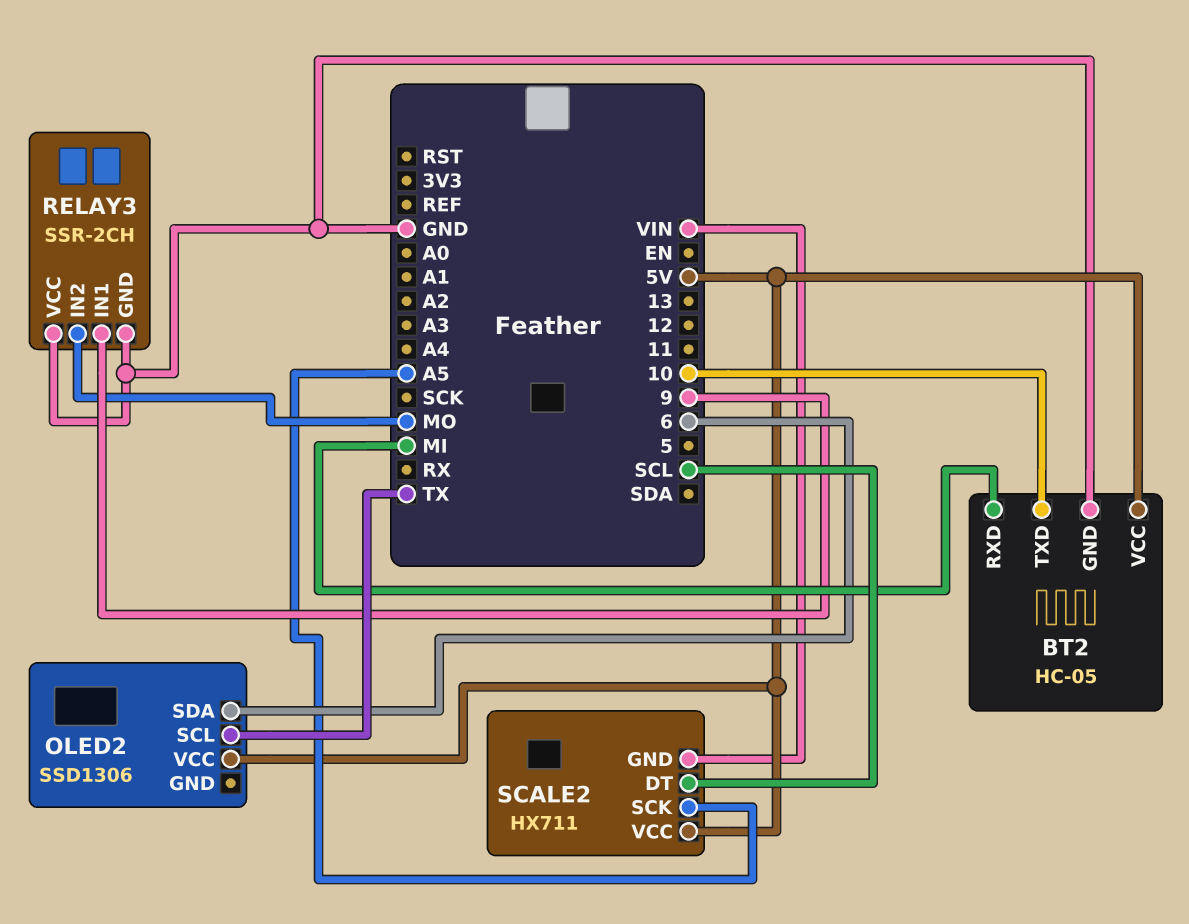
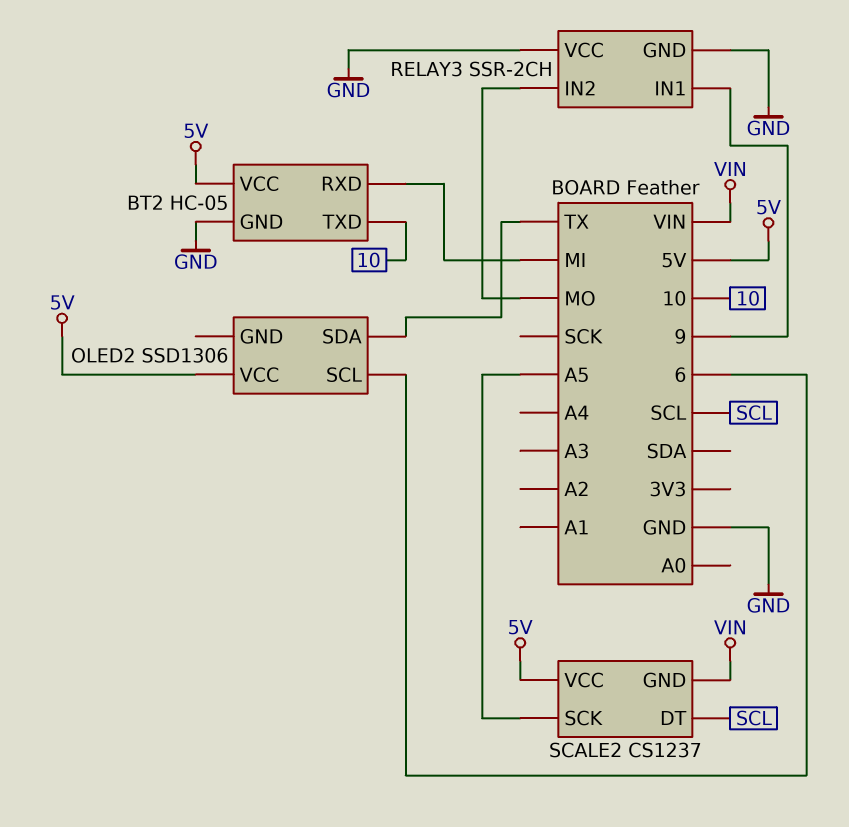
OLED2 pin SCL: TX -> 6
OLED2 pin SDA: 6 -> TX
SCALE2: HX711 -> CS1237

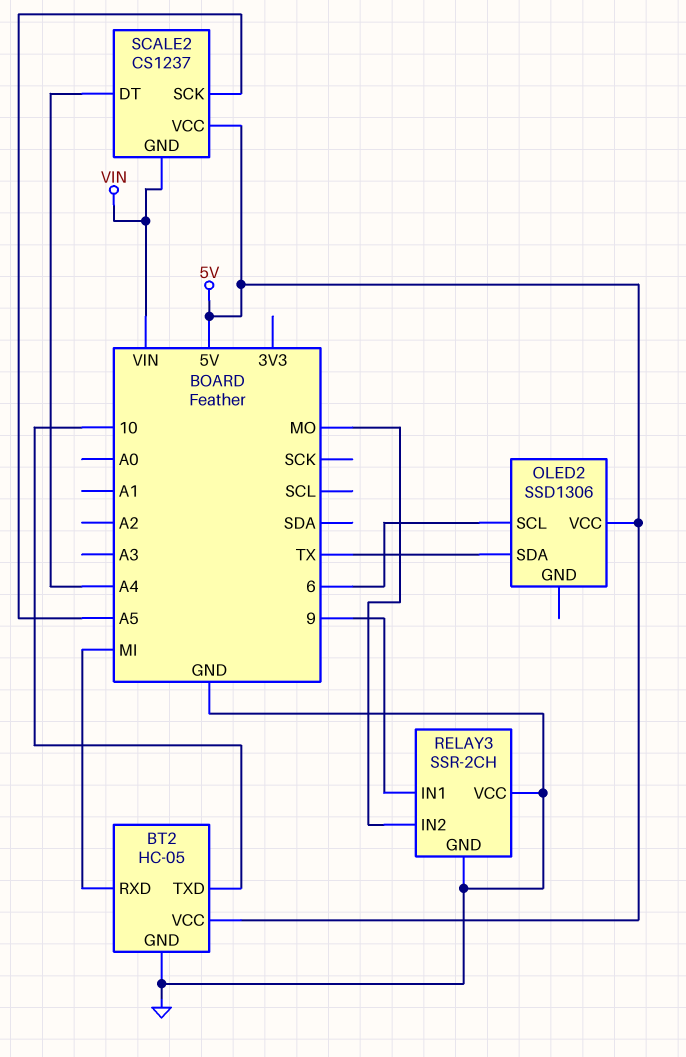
SCALE2 pin DT: SCL -> A4

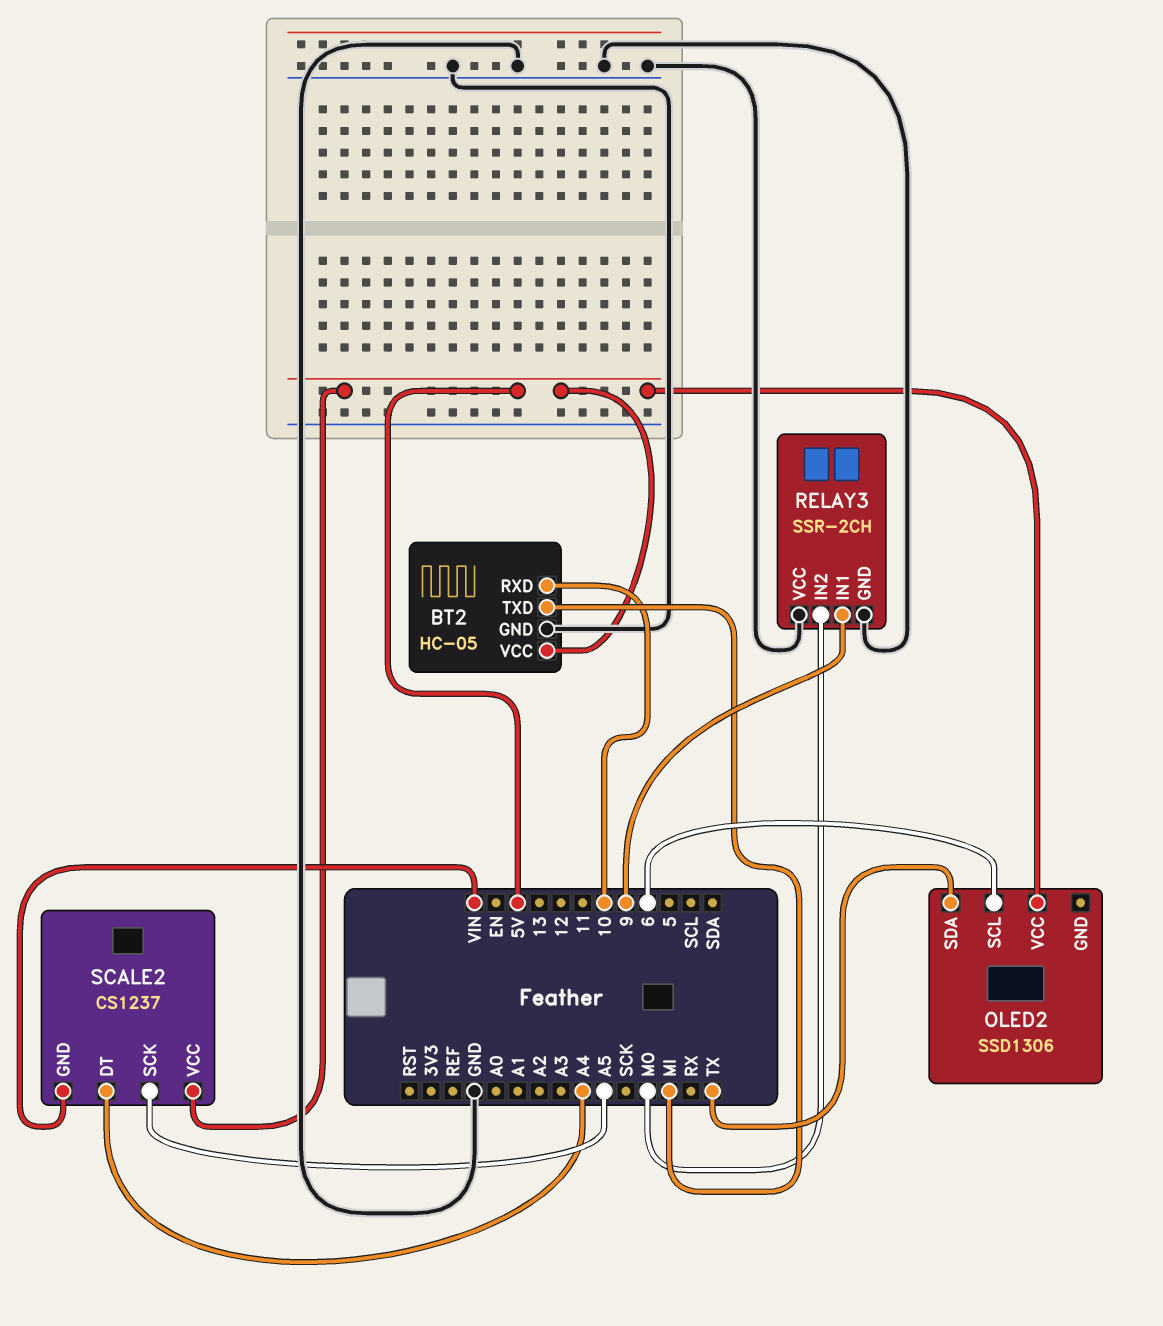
BT2 pin RXD: MI -> 10
BT2 pin TXD: 10 -> MI

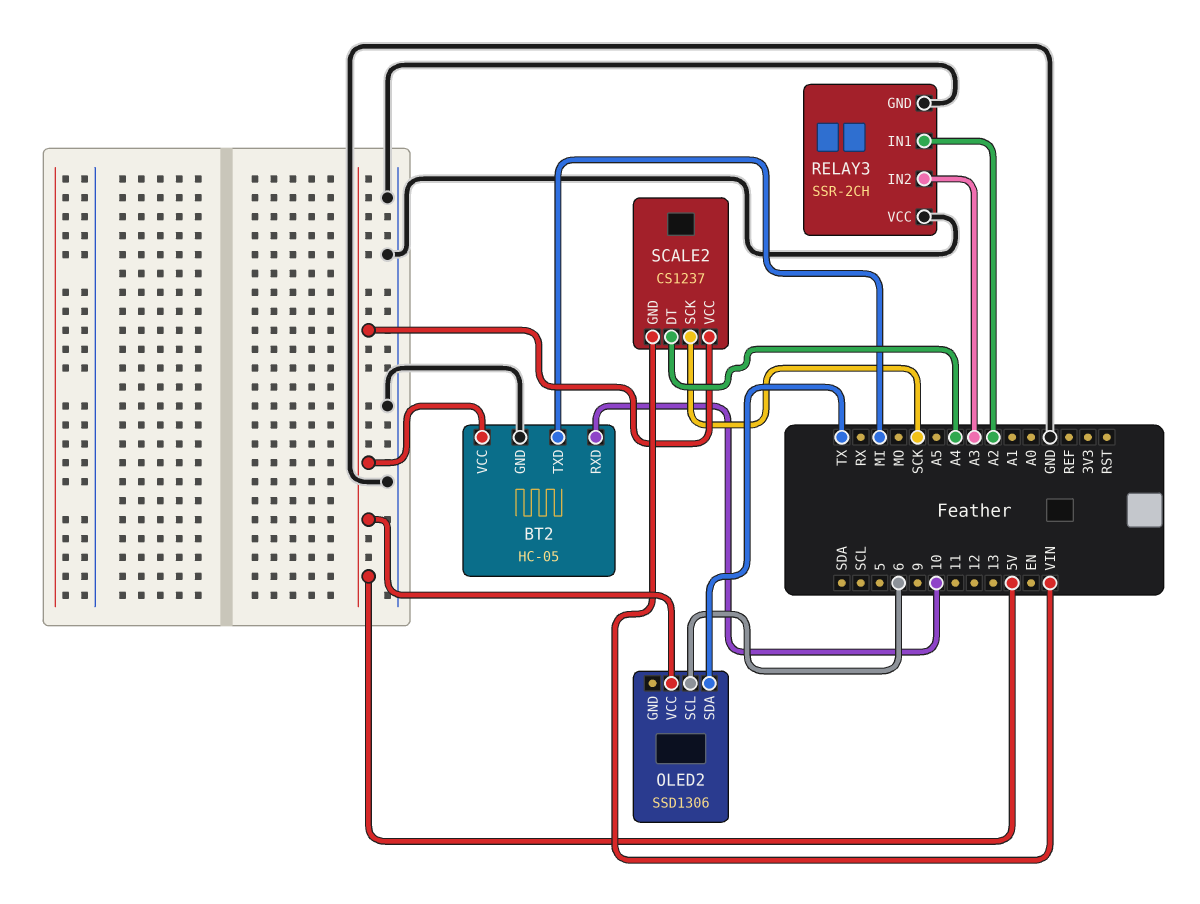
RELAY3 pin IN1: 9 -> A2
RELAY3 pin IN2: MO -> A3
SCALE2 pin SCK: A5 -> SCK

